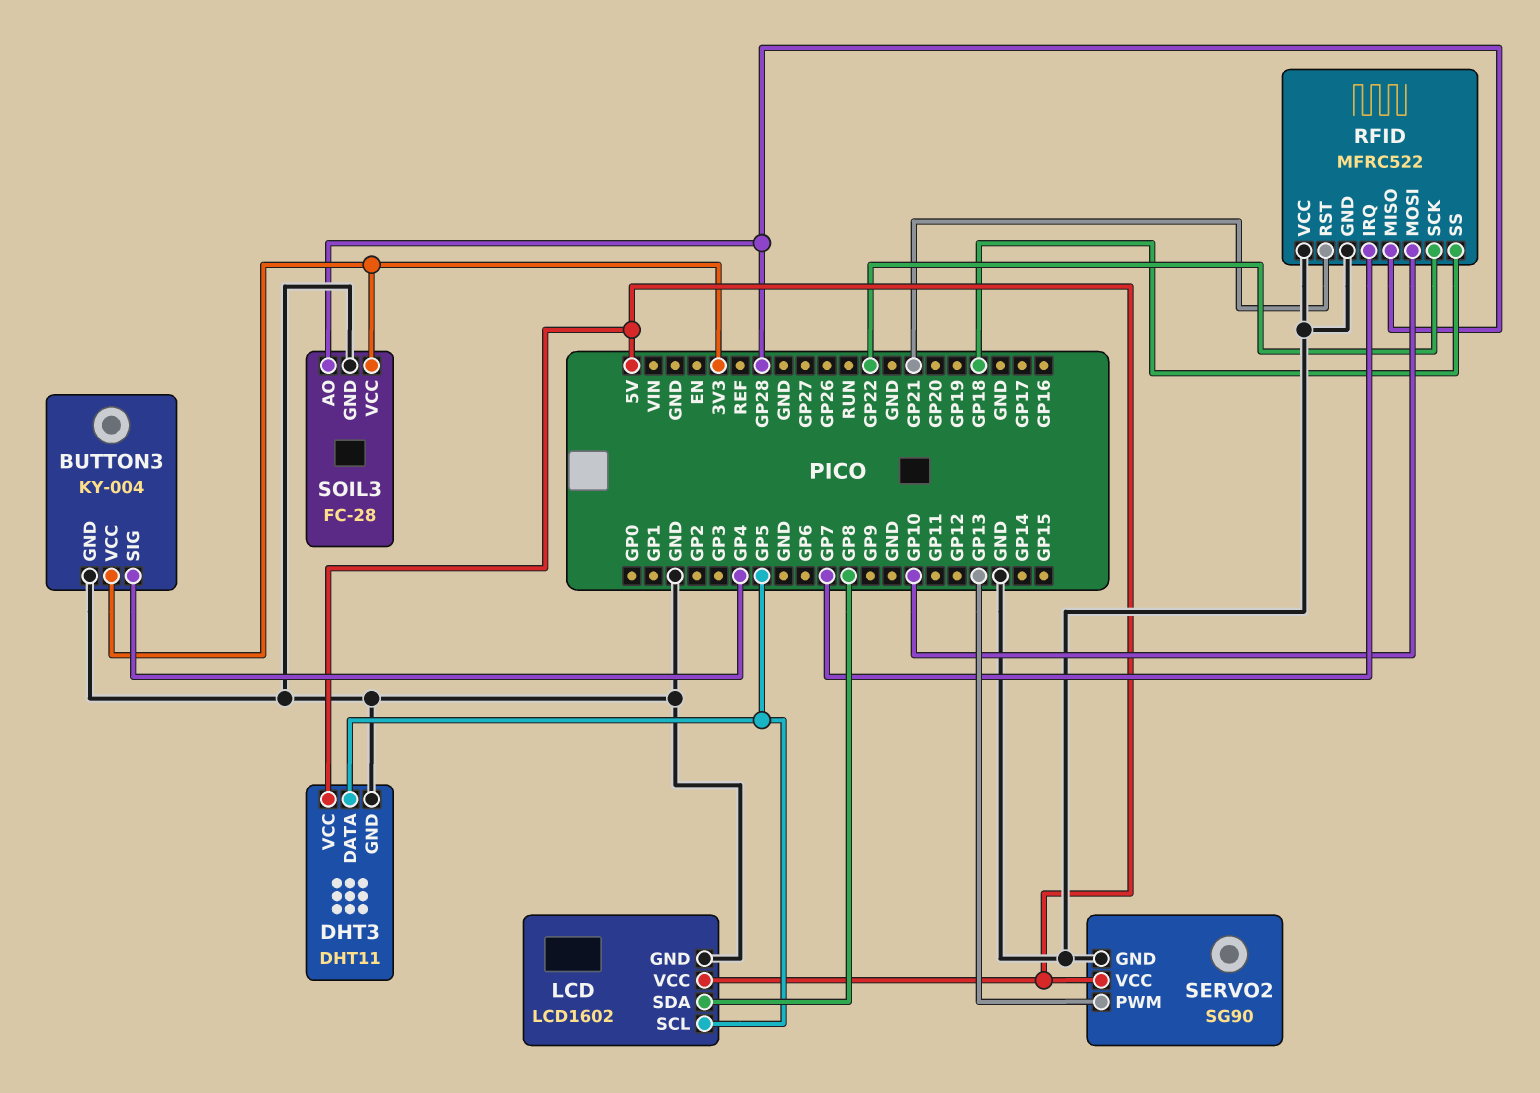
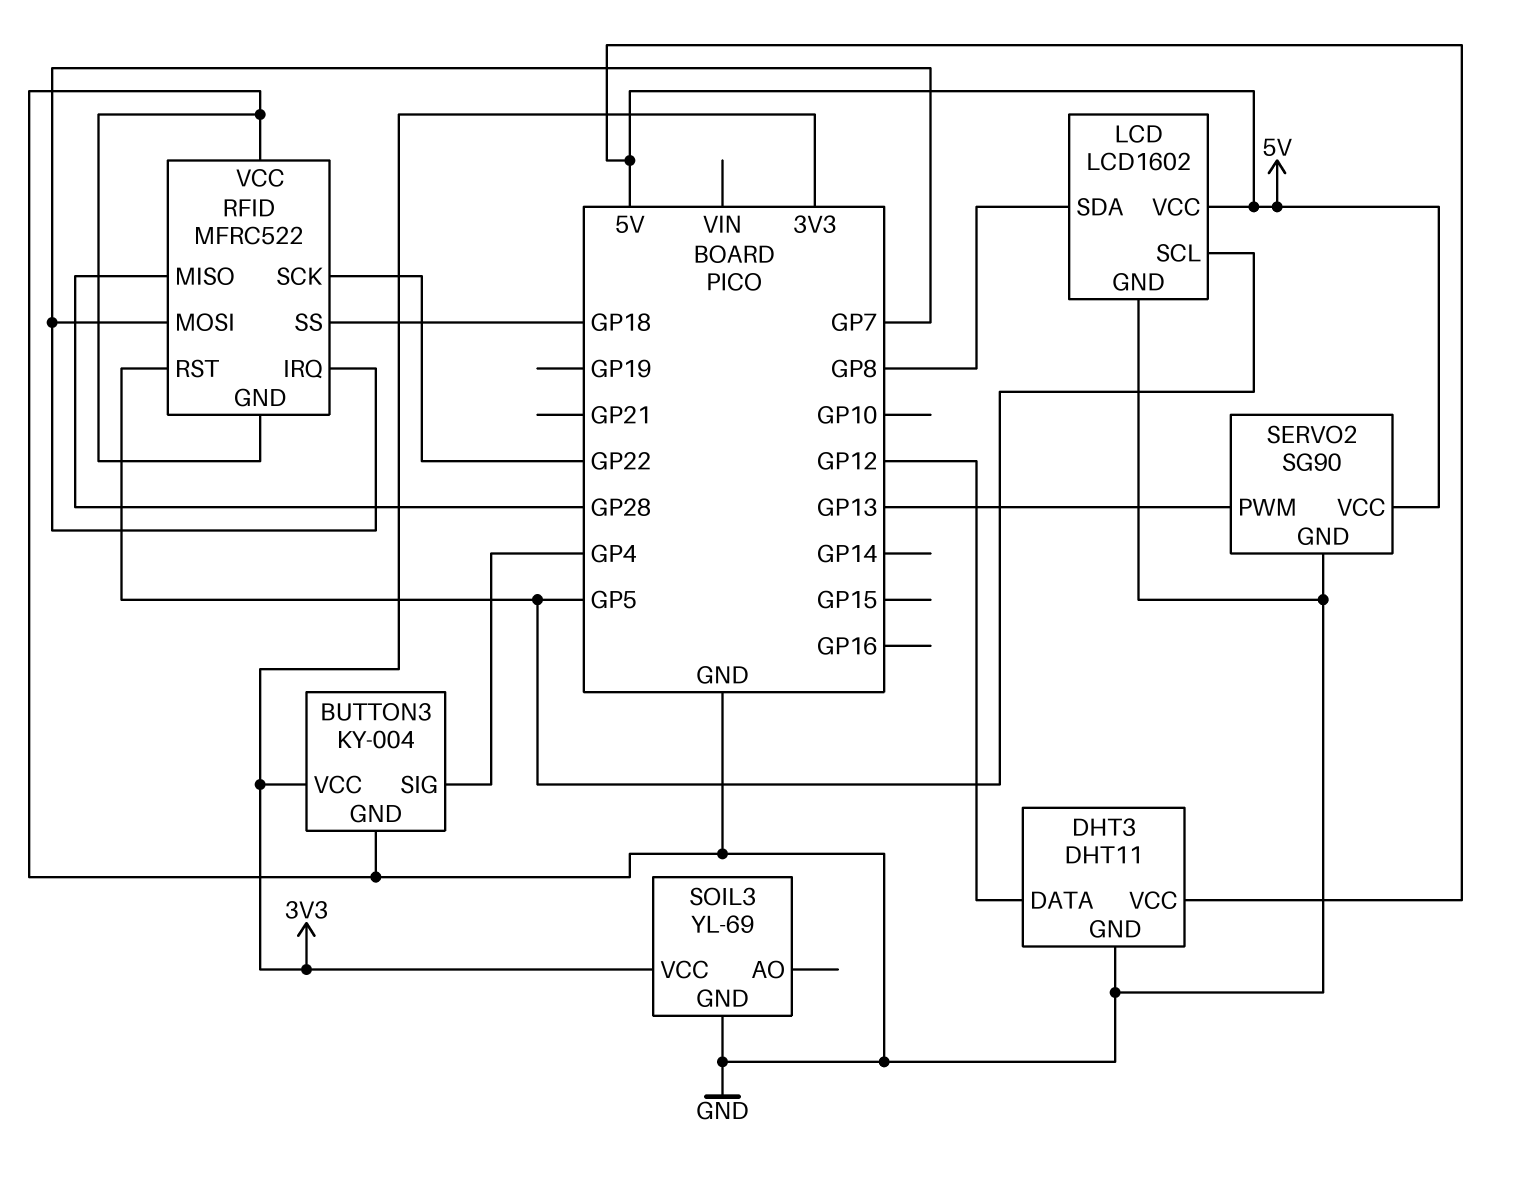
DHT3 pin DATA: GP5 -> GP12
RFID pin MOSI: GP10 -> GP7
RFID pin RST: GP21 -> GP5
SOIL3: FC-28 -> YL-69
SOIL3 pin AO: GP28 -> none

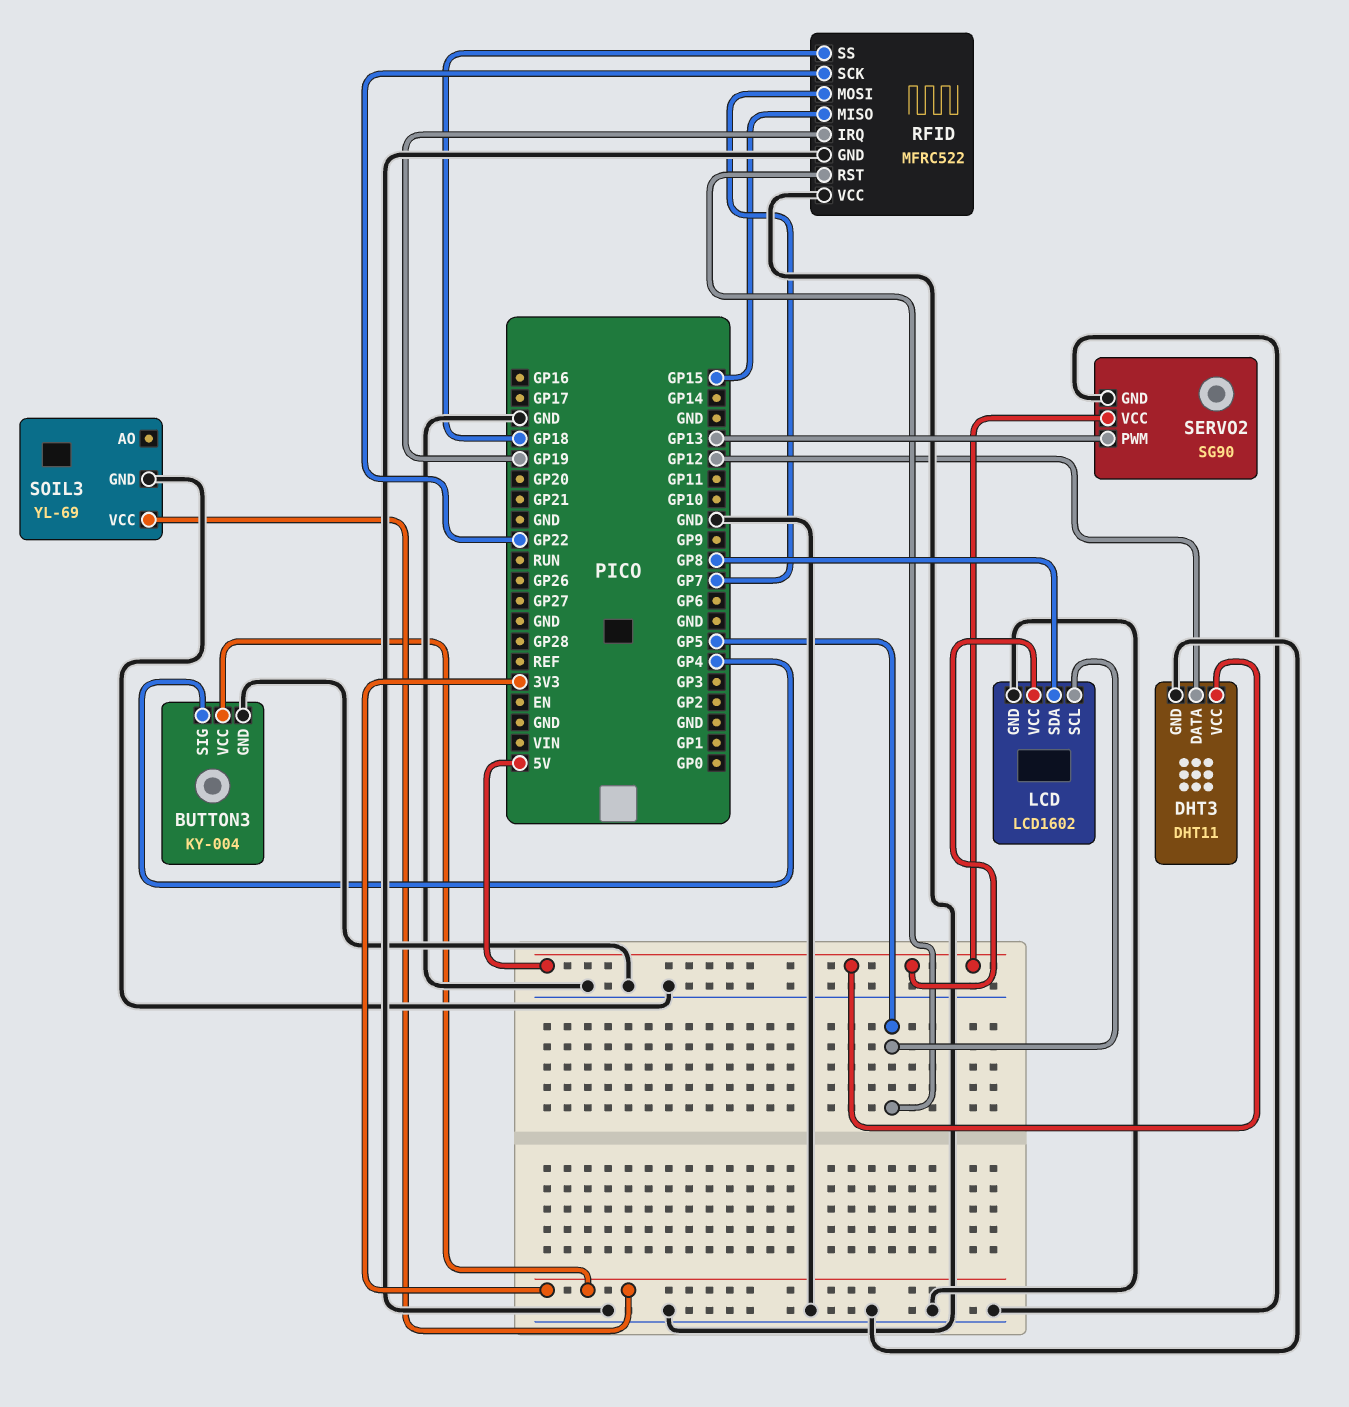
RFID pin IRQ: GP7 -> GP19
RFID pin MISO: GP28 -> GP15

